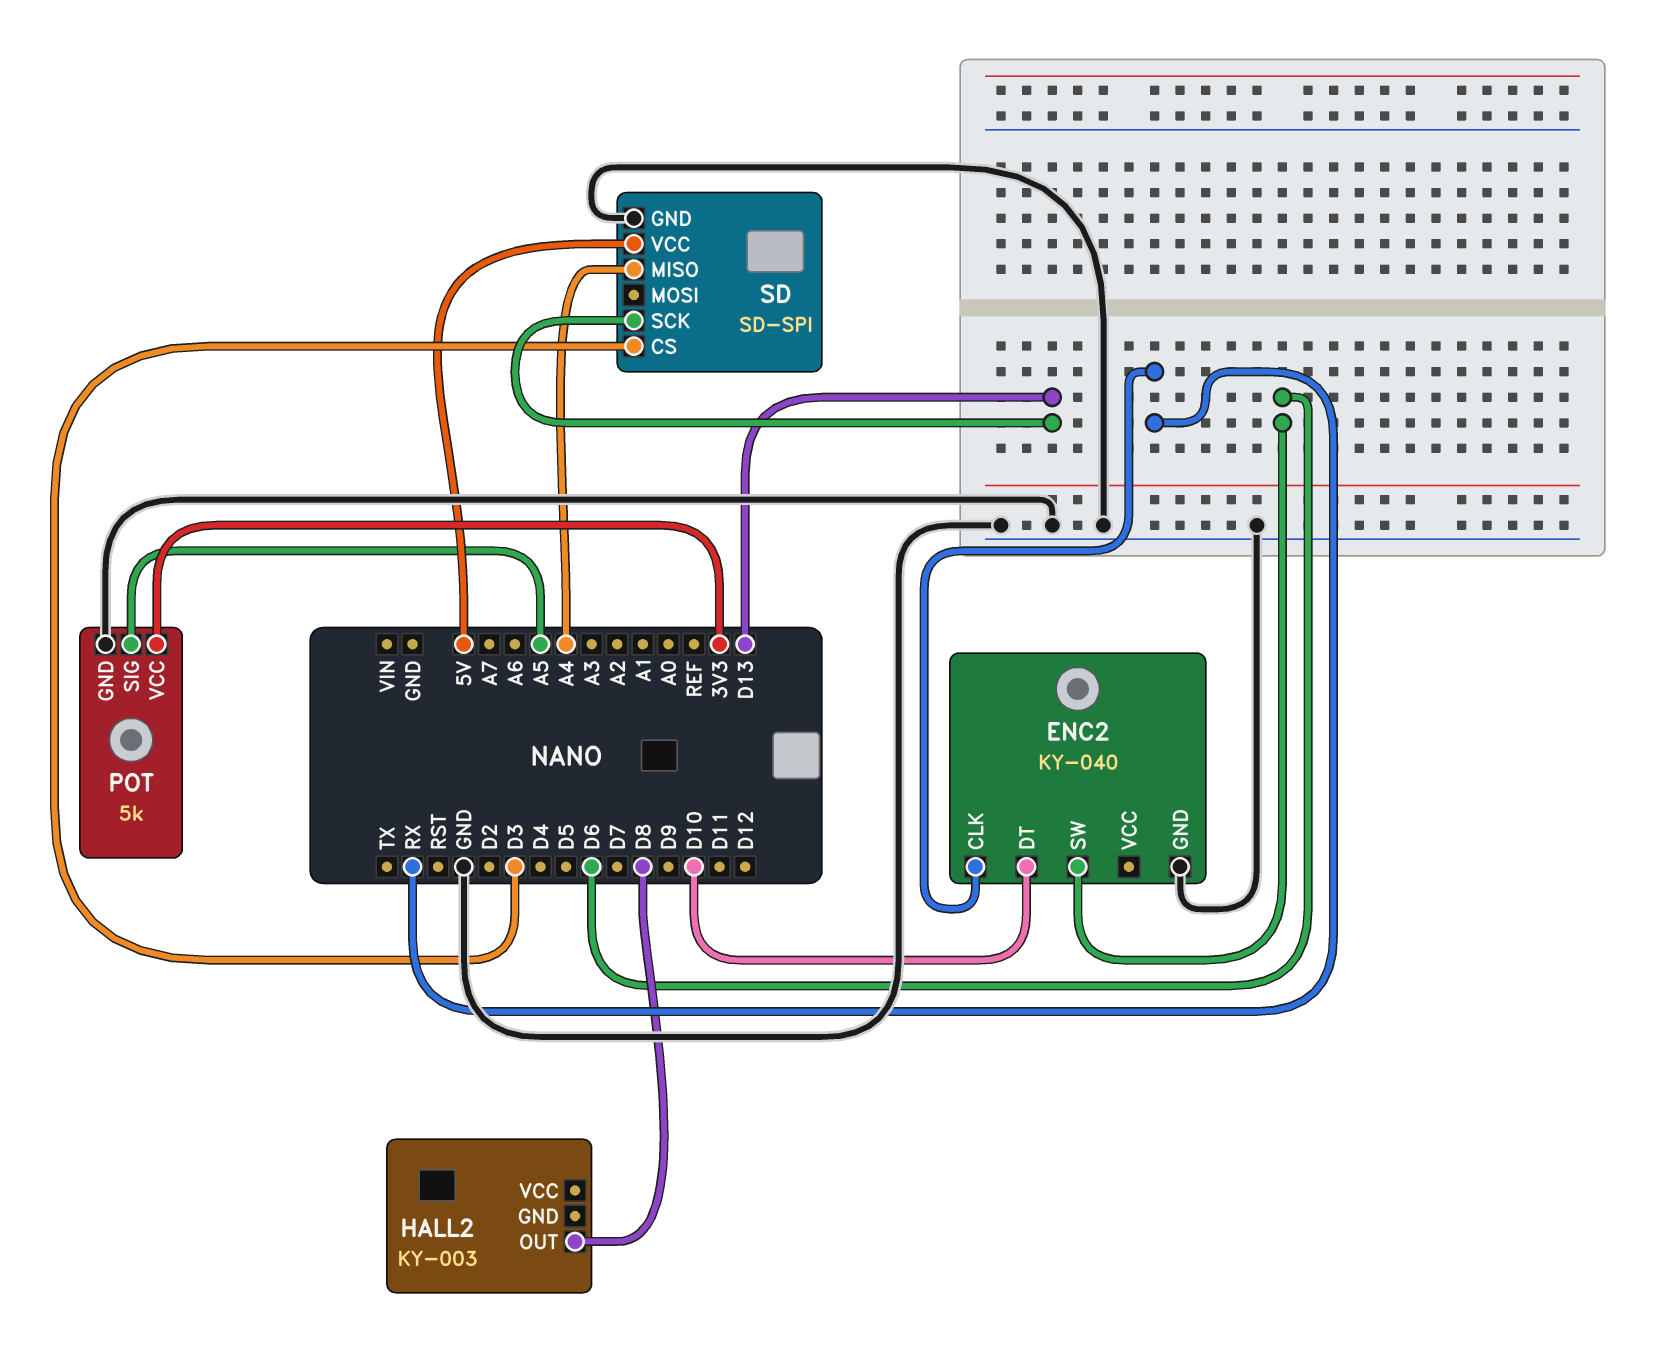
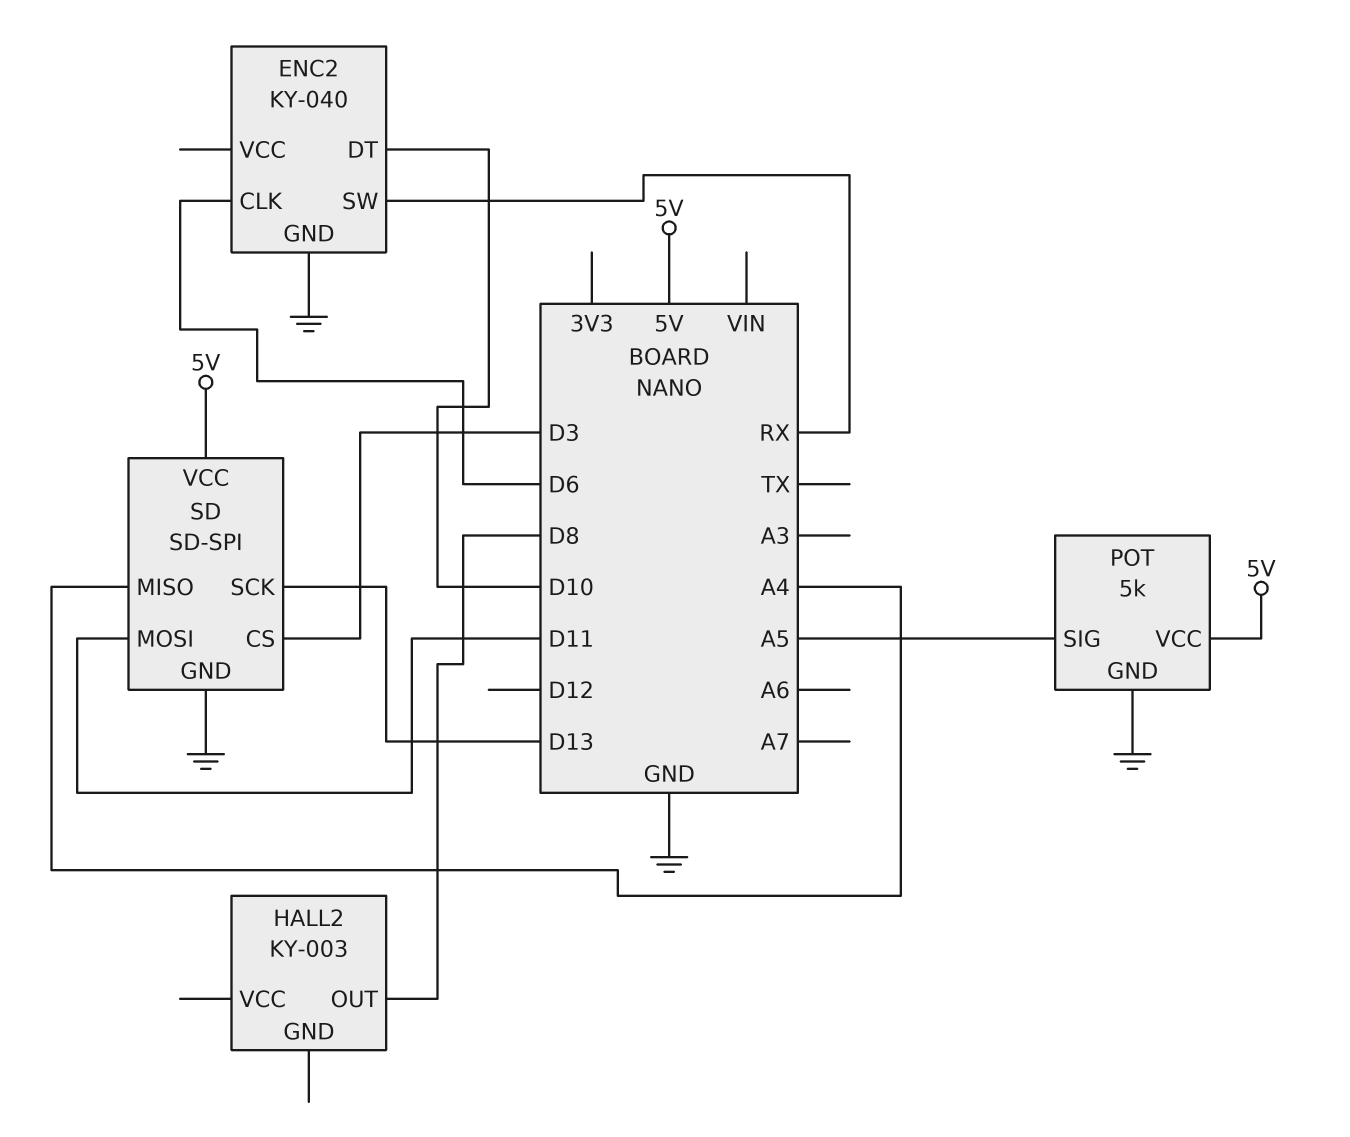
ENC2 pin CLK: RX -> D6
ENC2 pin SW: D6 -> RX
POT pin VCC: 3V3 -> 5V
SD pin MOSI: none -> D11

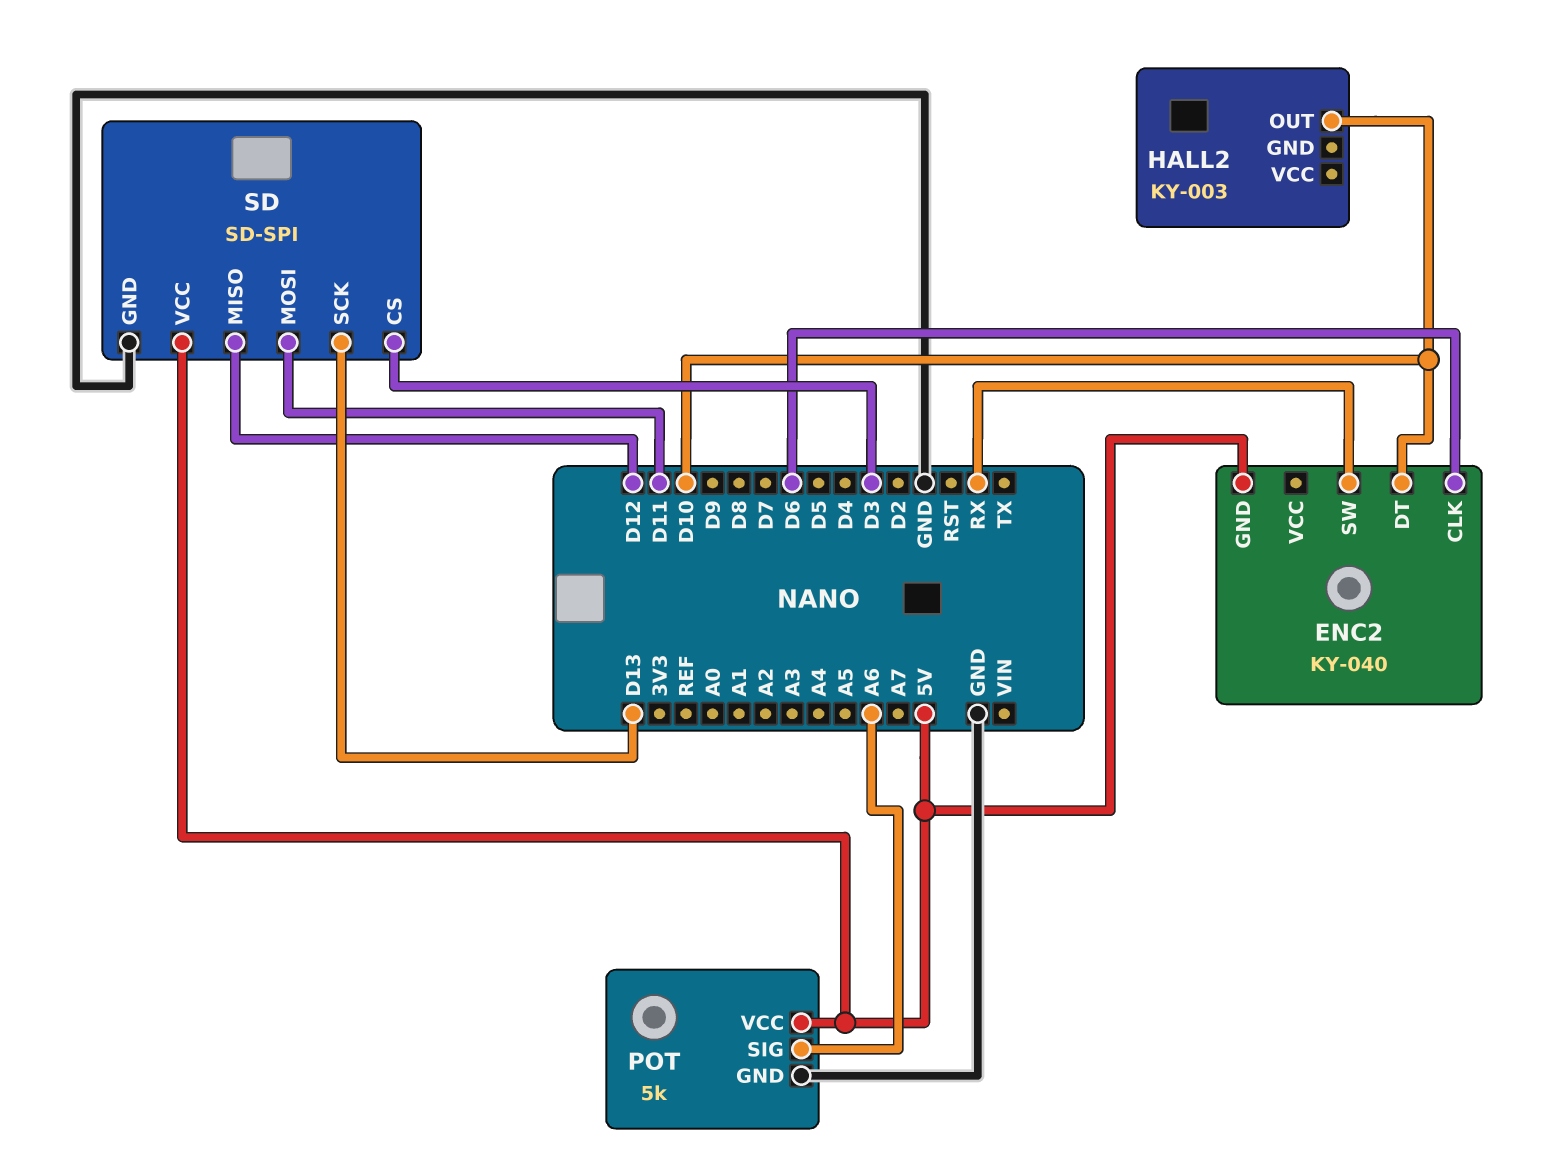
ENC2 pin GND: GND -> 5V
HALL2 pin OUT: D8 -> D10
POT pin SIG: A5 -> A6
SD pin MISO: A4 -> D12

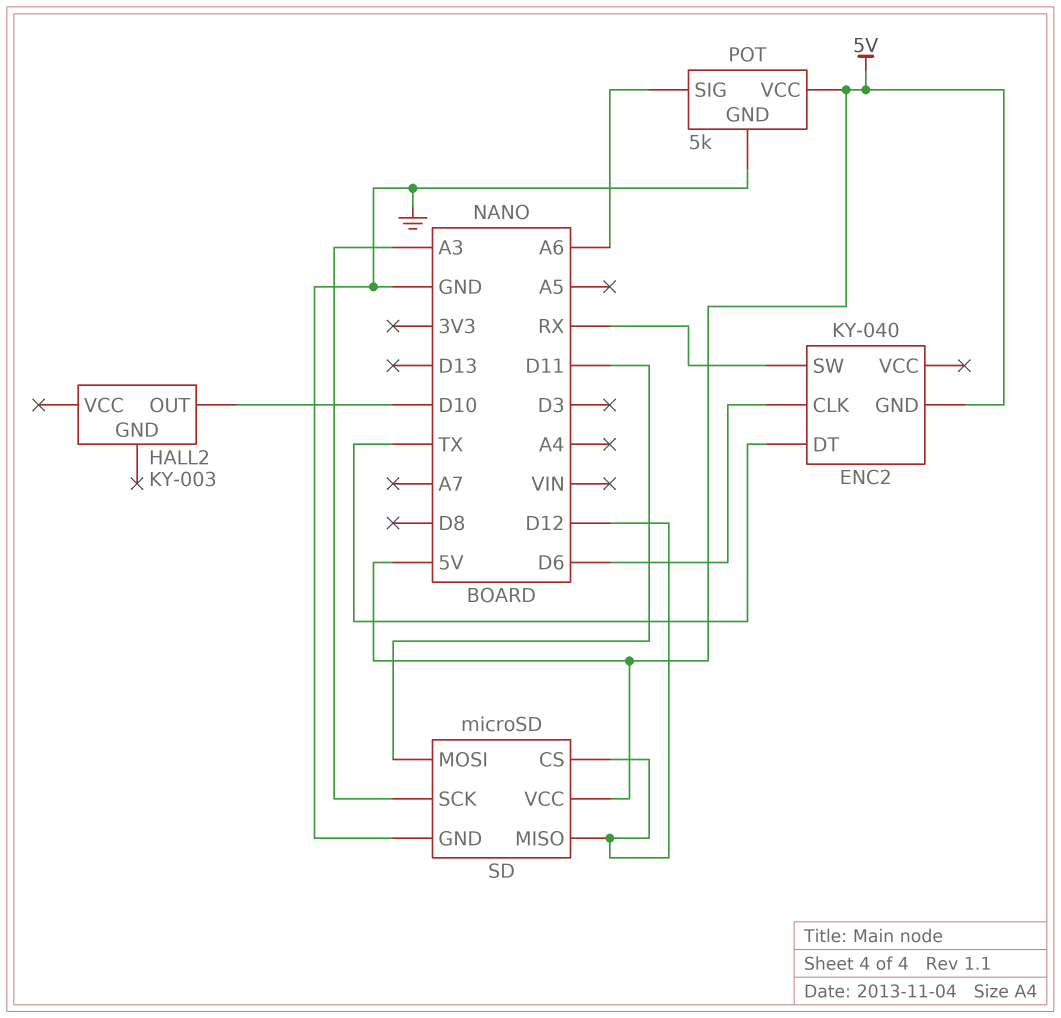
ENC2 pin DT: D10 -> TX
SD: SD-SPI -> microSD
SD pin CS: D3 -> D12
SD pin SCK: D13 -> A3

